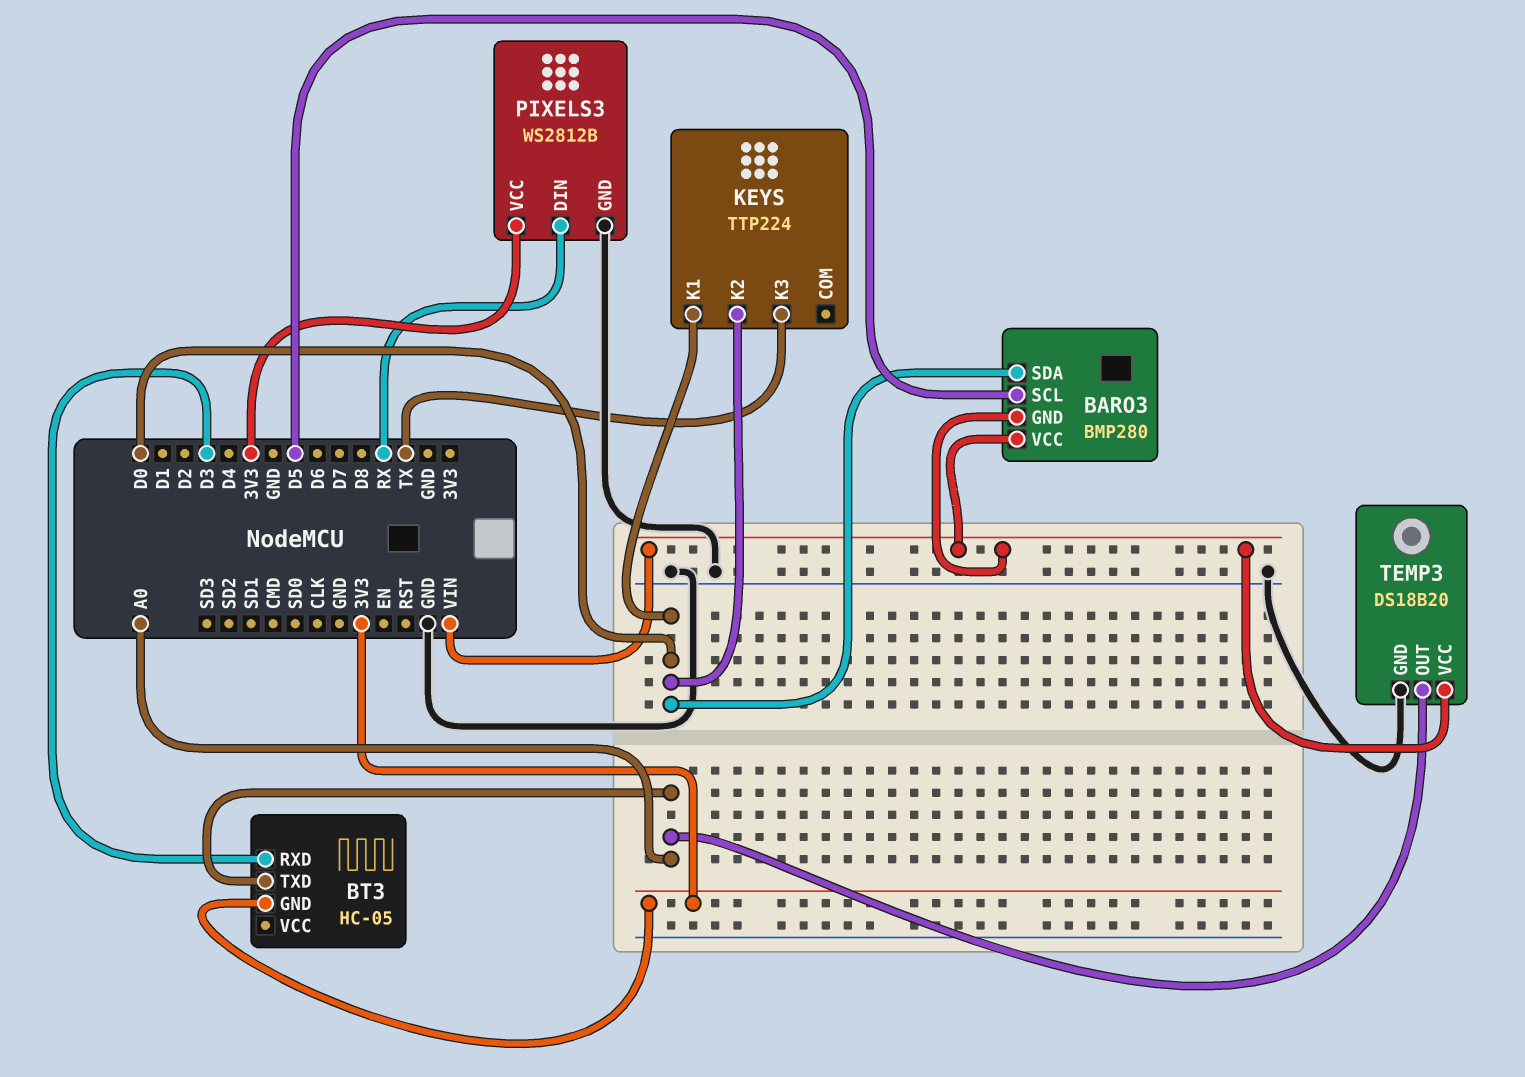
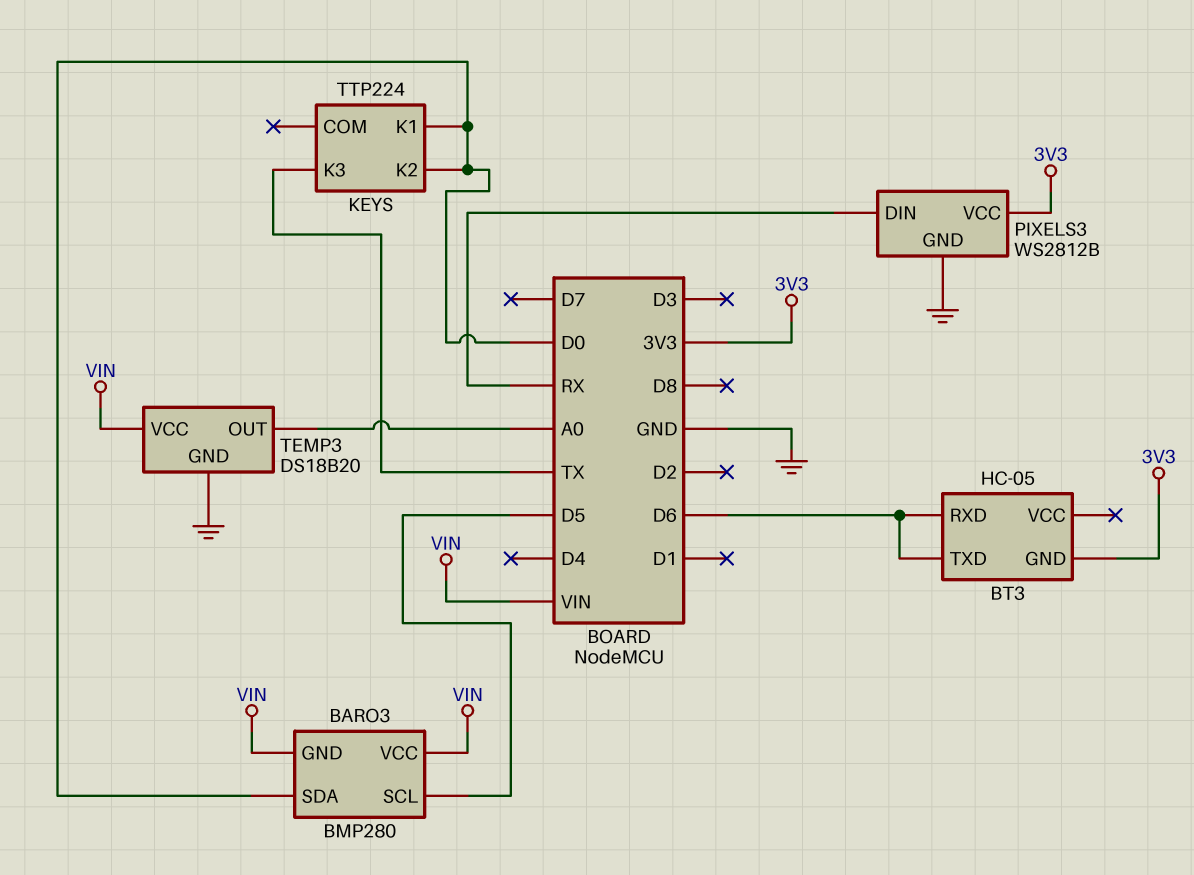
BT3 pin RXD: D3 -> D6
BT3 pin TXD: A0 -> D6

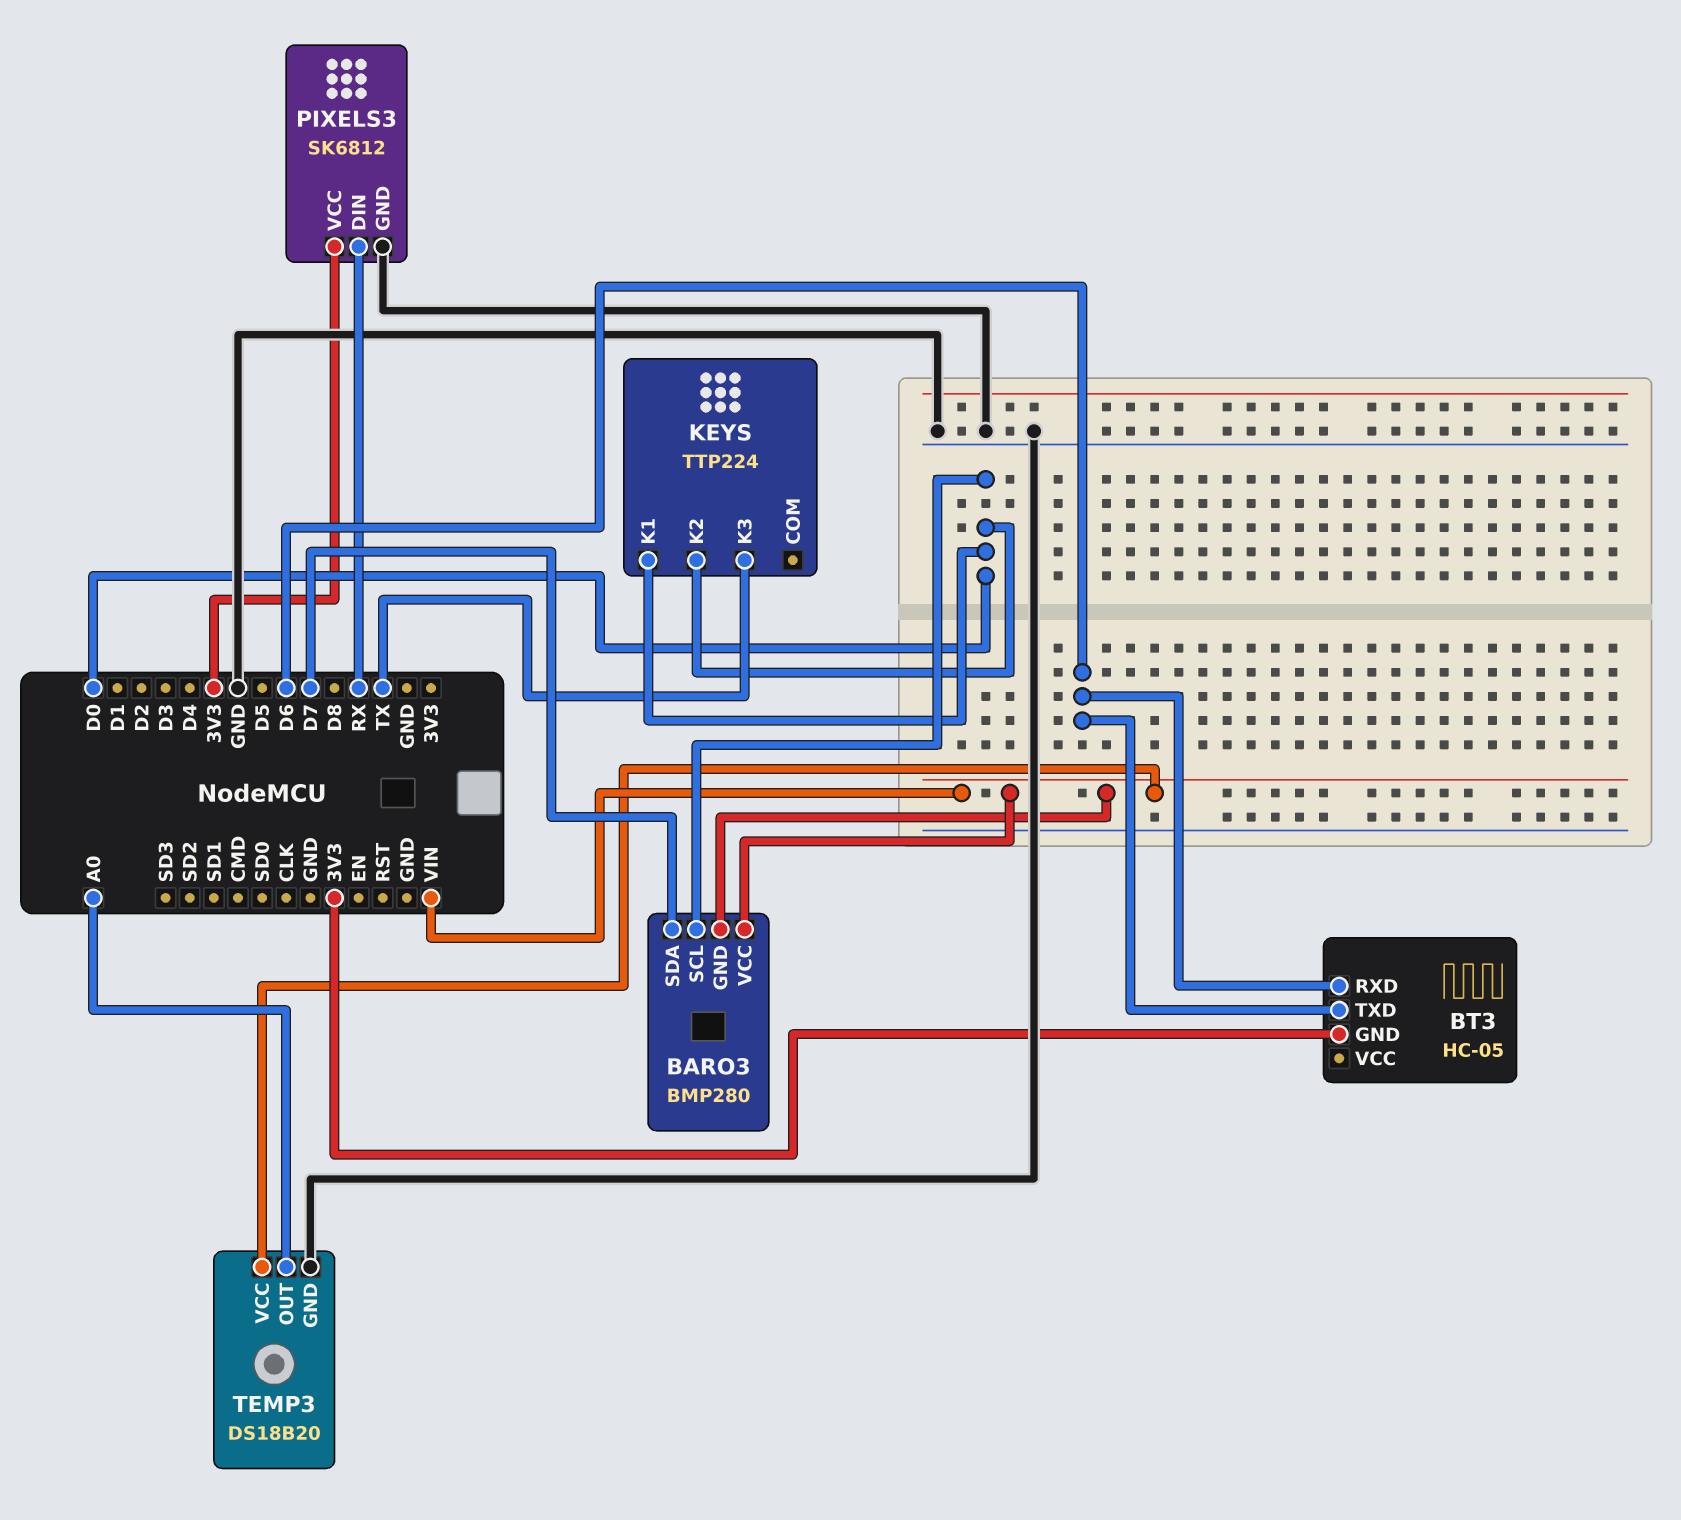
BARO3 pin SCL: D5 -> D0
BARO3 pin SDA: D0 -> D7
PIXELS3: WS2812B -> SK6812

